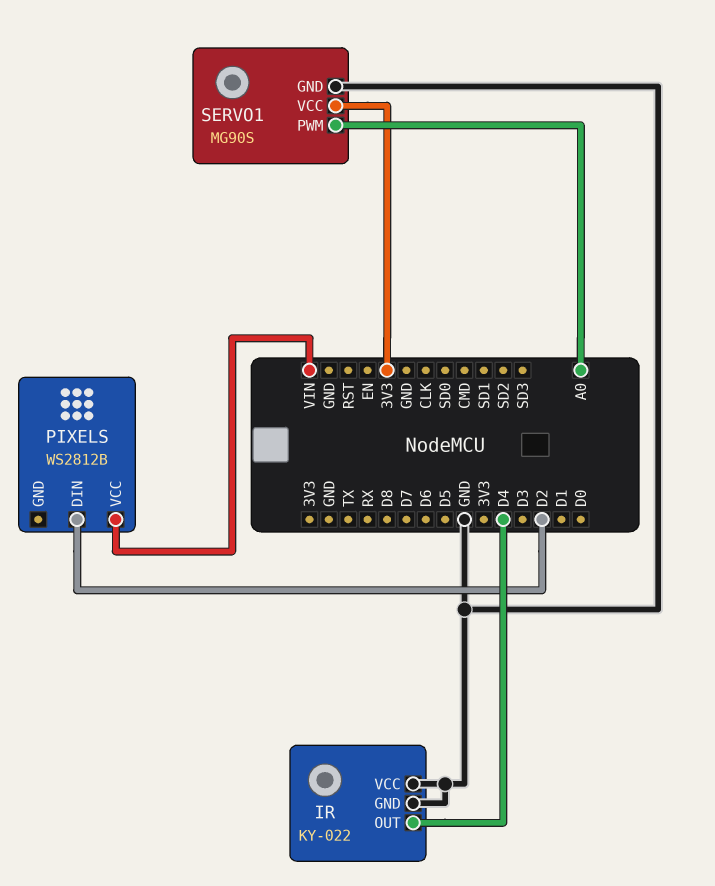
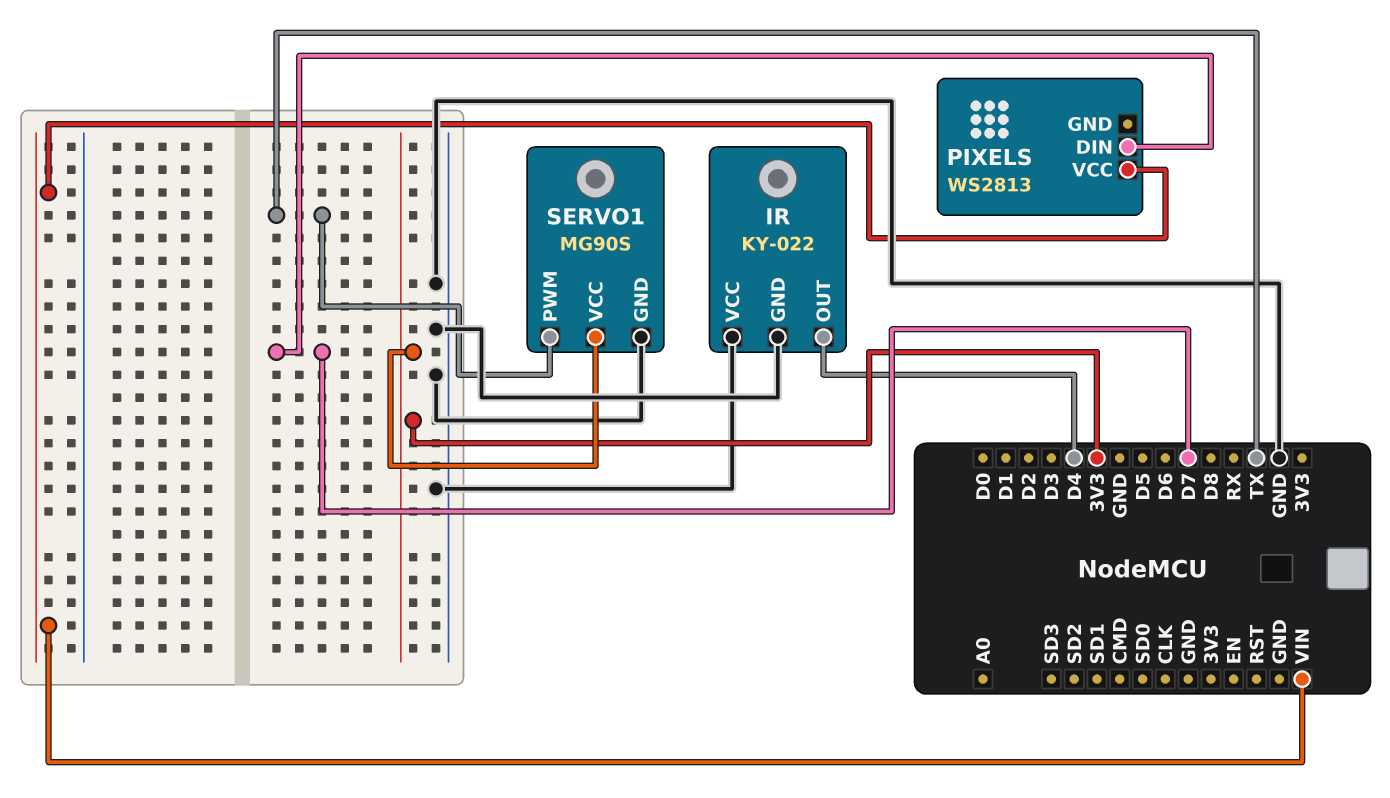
PIXELS: WS2812B -> WS2813
PIXELS pin DIN: D2 -> D7
SERVO1 pin PWM: A0 -> TX

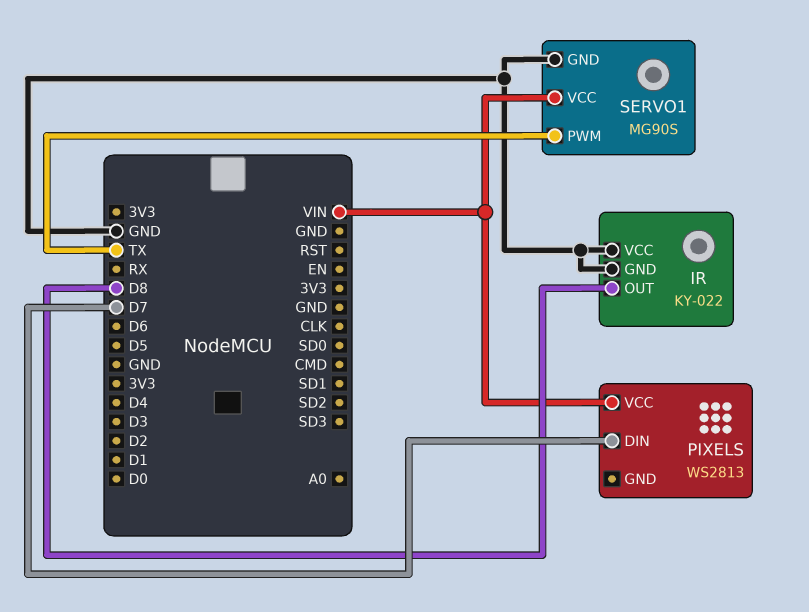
IR pin OUT: D4 -> D8
SERVO1 pin VCC: 3V3 -> VIN

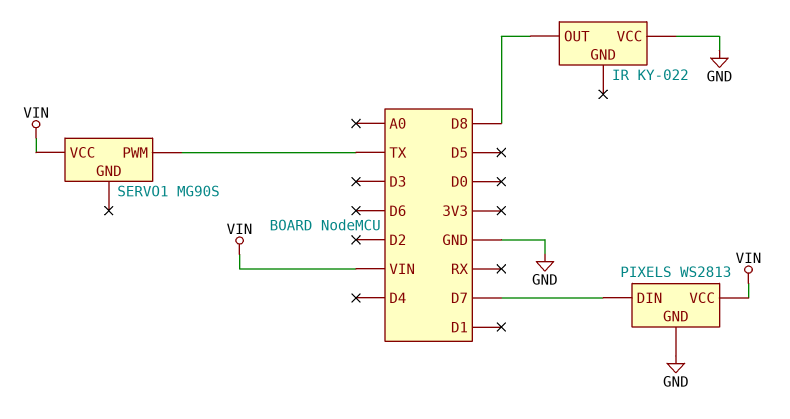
IR pin GND: GND -> none
PIXELS pin GND: none -> GND
SERVO1 pin GND: GND -> none

